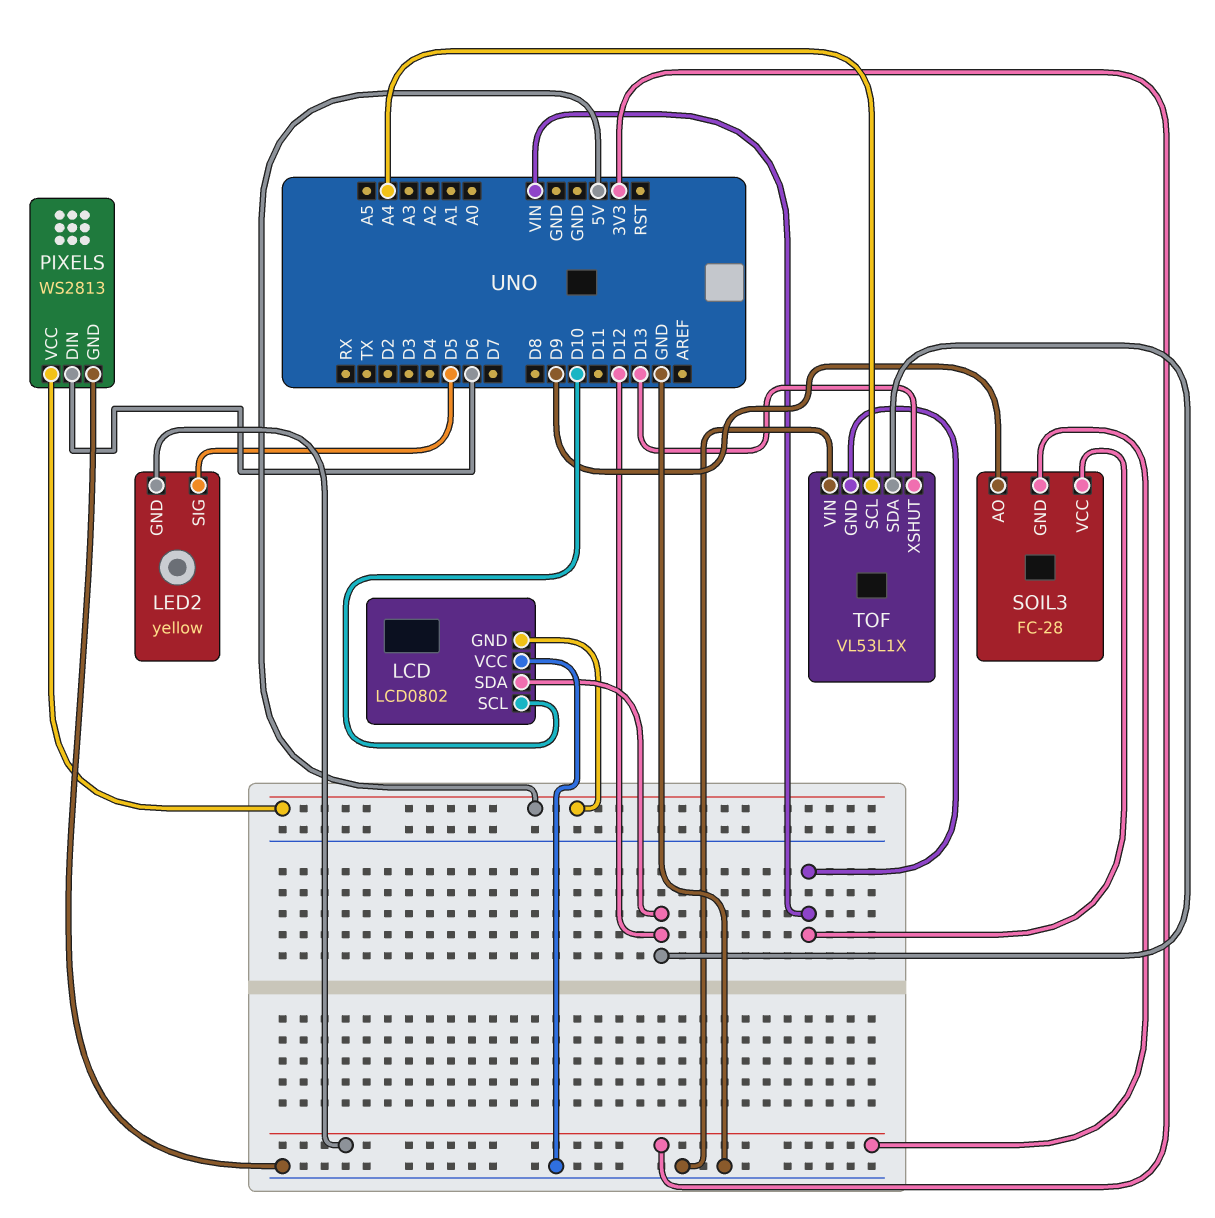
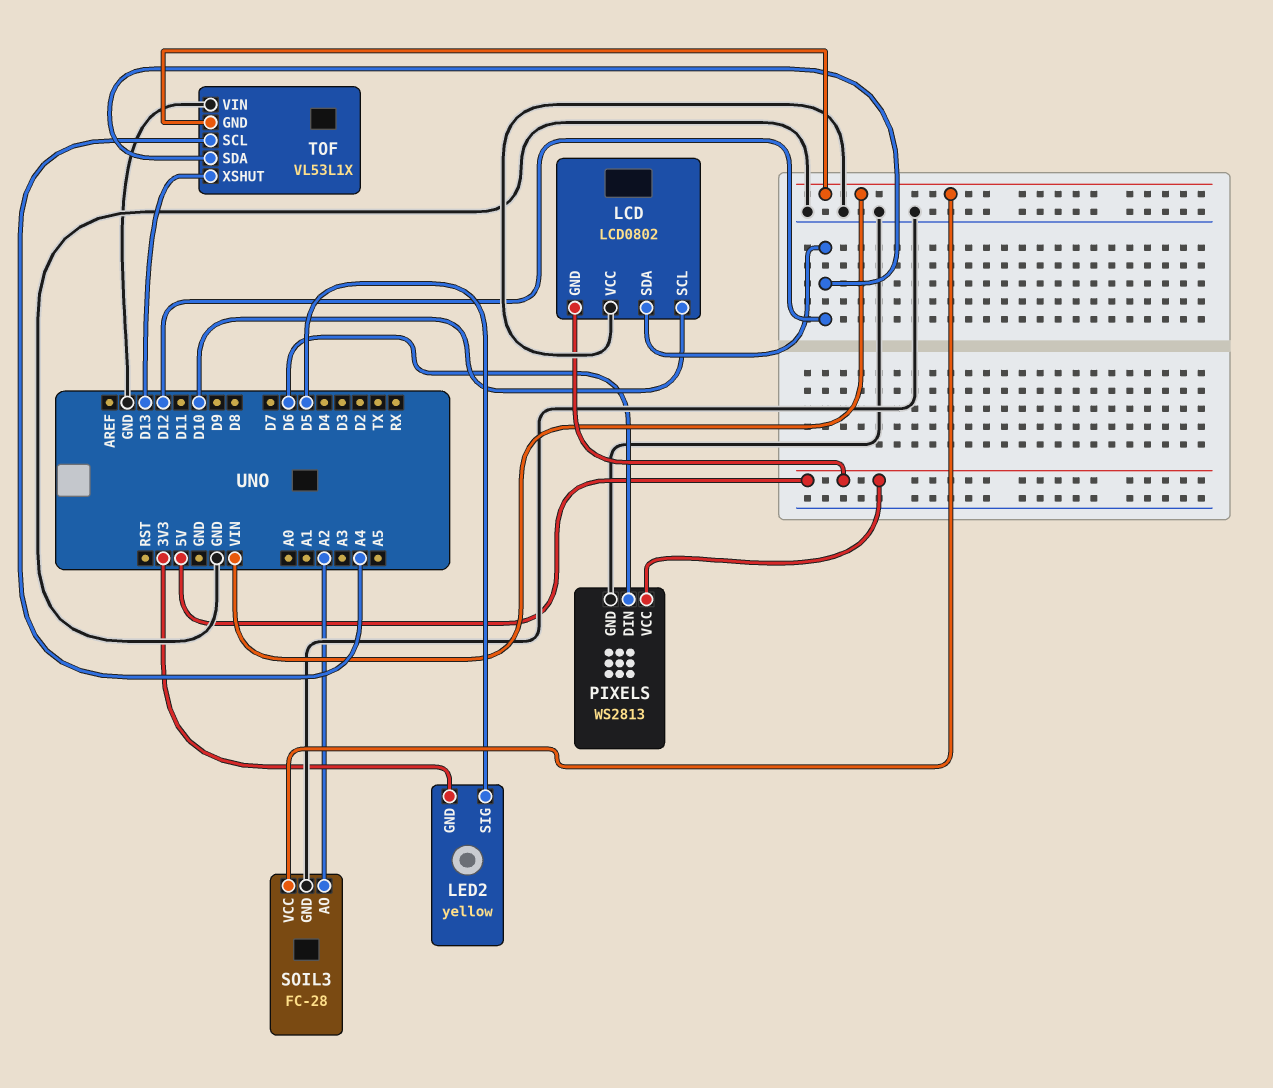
SOIL3 pin AO: D9 -> A2
SOIL3 pin GND: 3V3 -> GND

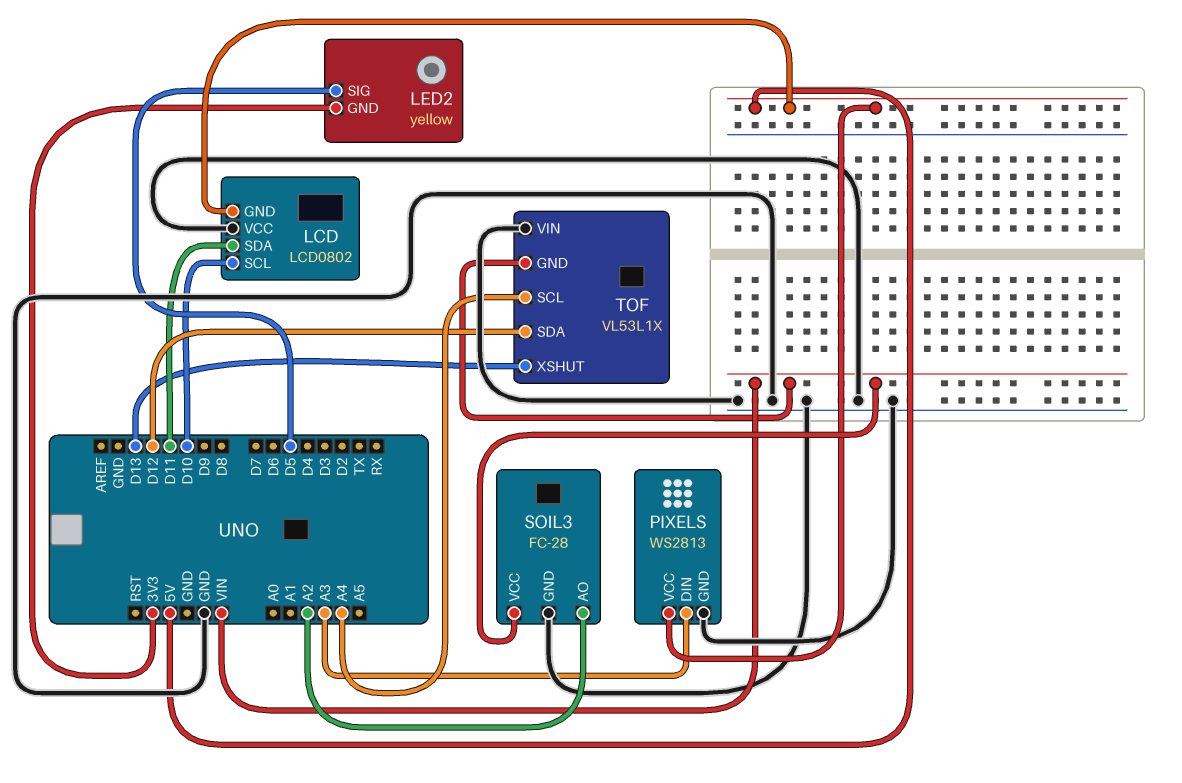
LCD pin SDA: D12 -> D11
PIXELS pin DIN: D6 -> A3

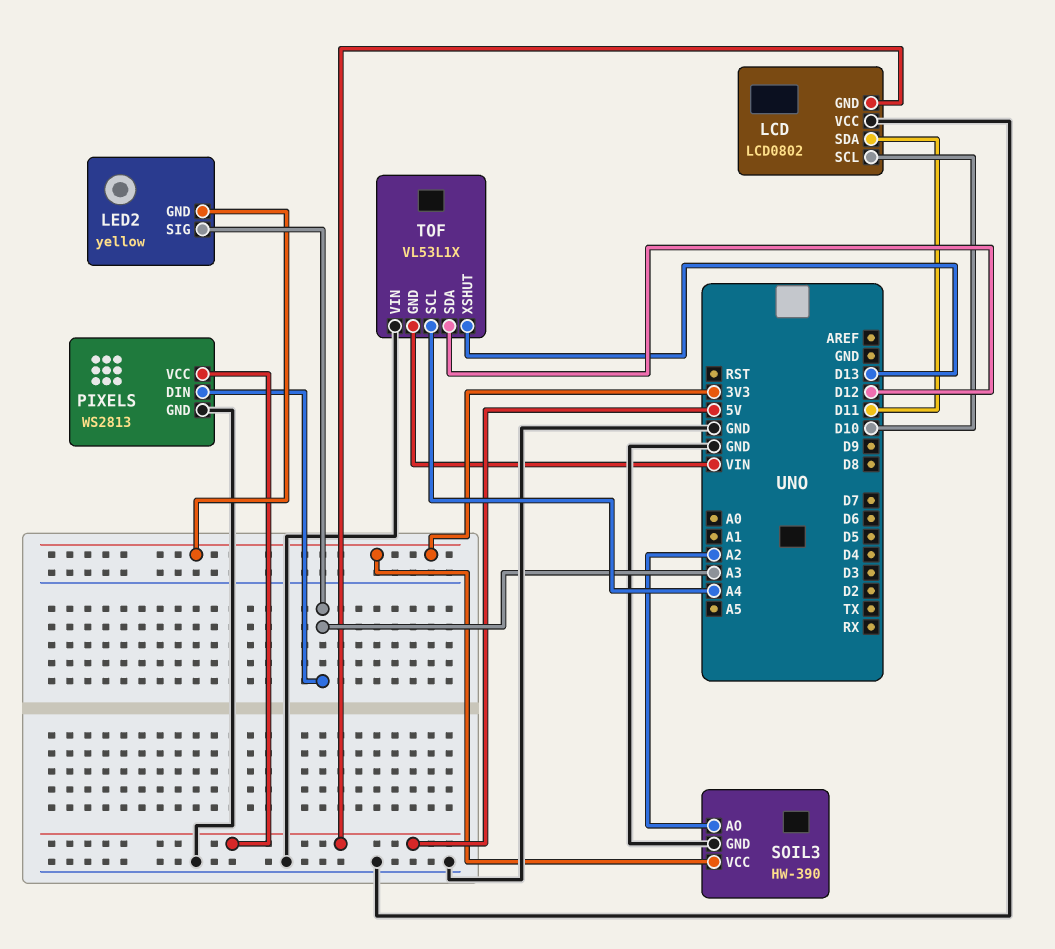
LED2 pin SIG: D5 -> A3
SOIL3: FC-28 -> HW-390
SOIL3 pin VCC: VIN -> 3V3

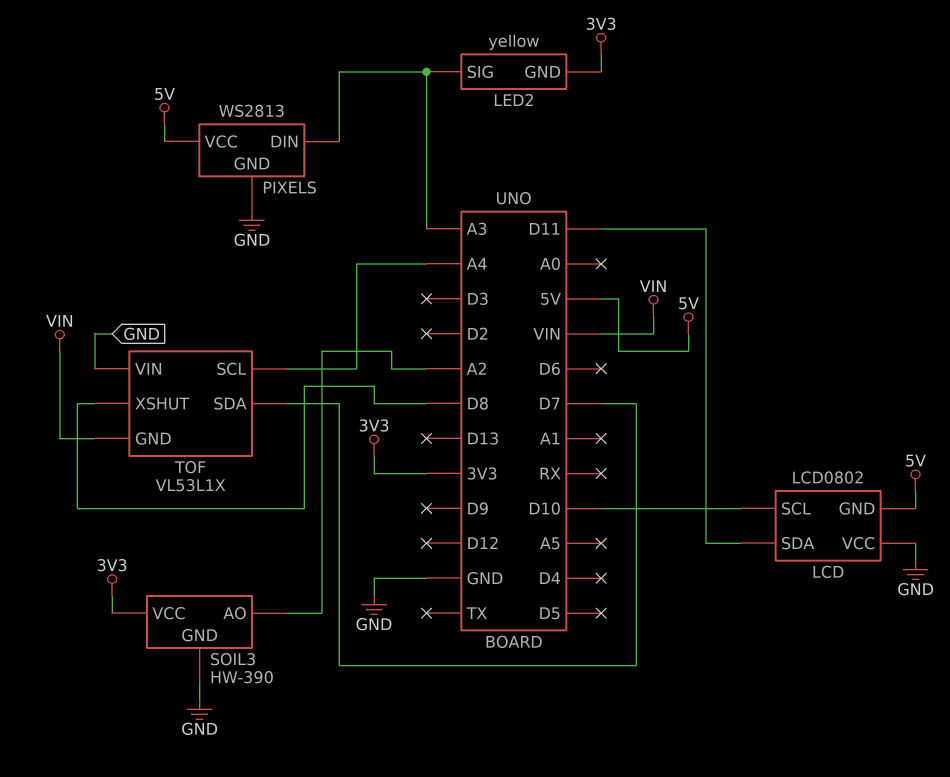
TOF pin SDA: D12 -> D7
TOF pin XSHUT: D13 -> D8

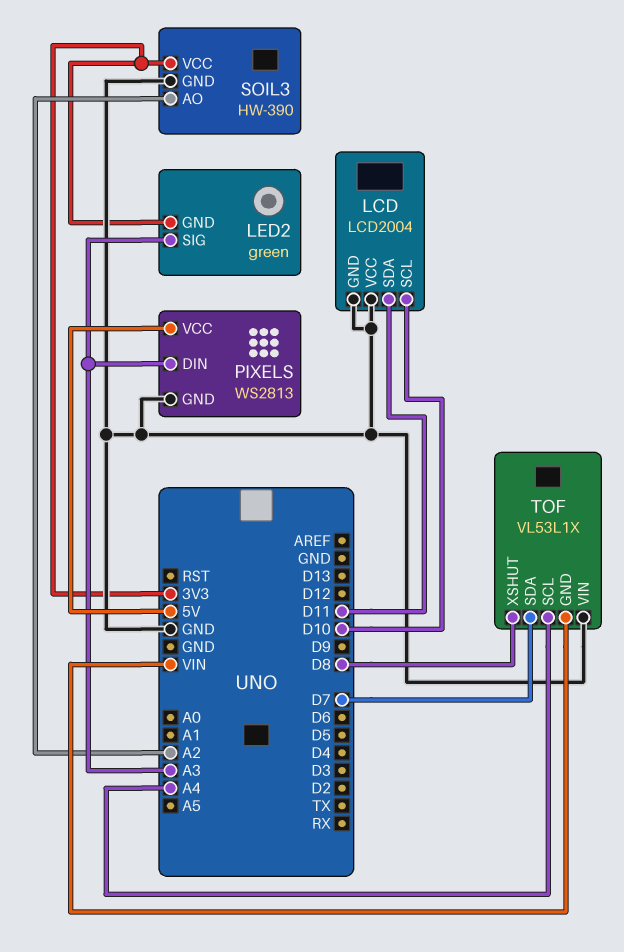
LCD: LCD0802 -> LCD2004
LCD pin GND: 5V -> GND
LED2: yellow -> green

